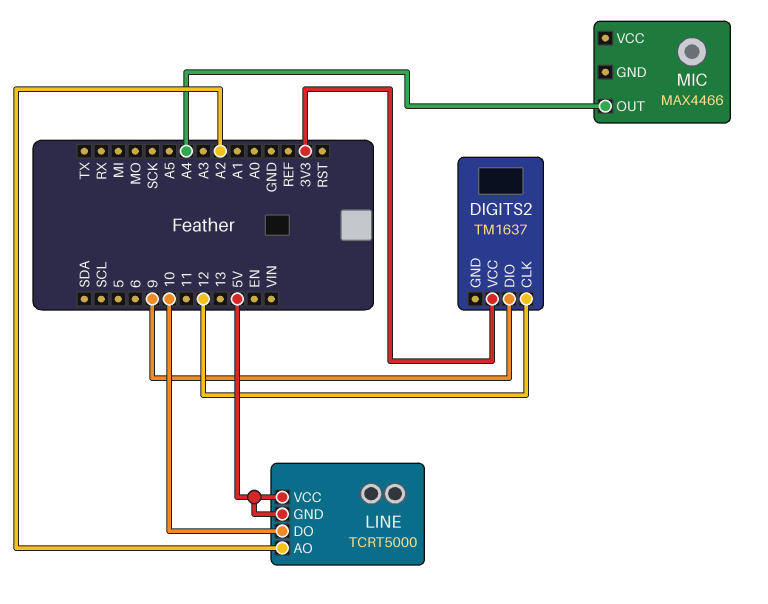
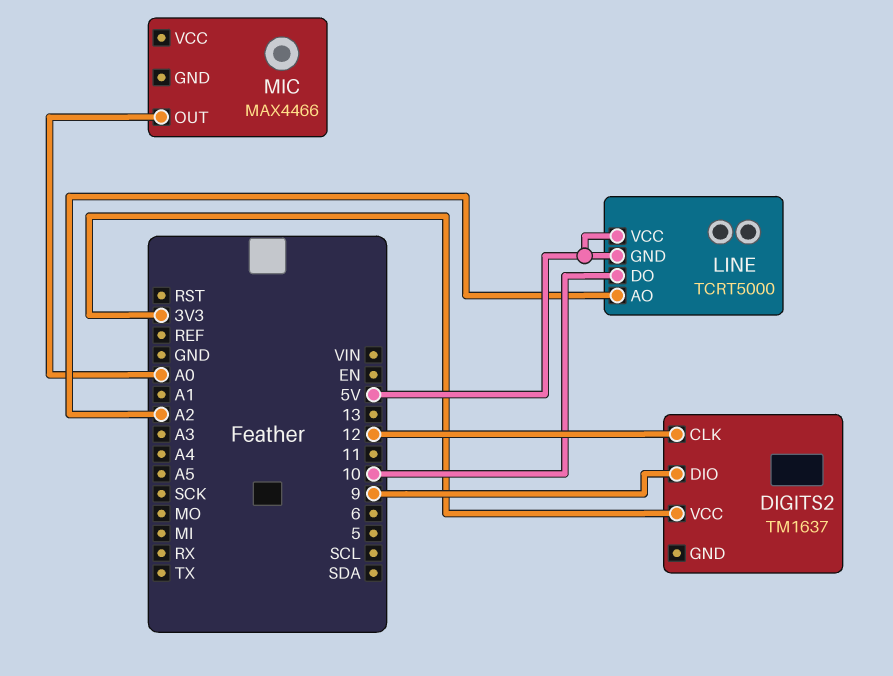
MIC pin OUT: A4 -> A0

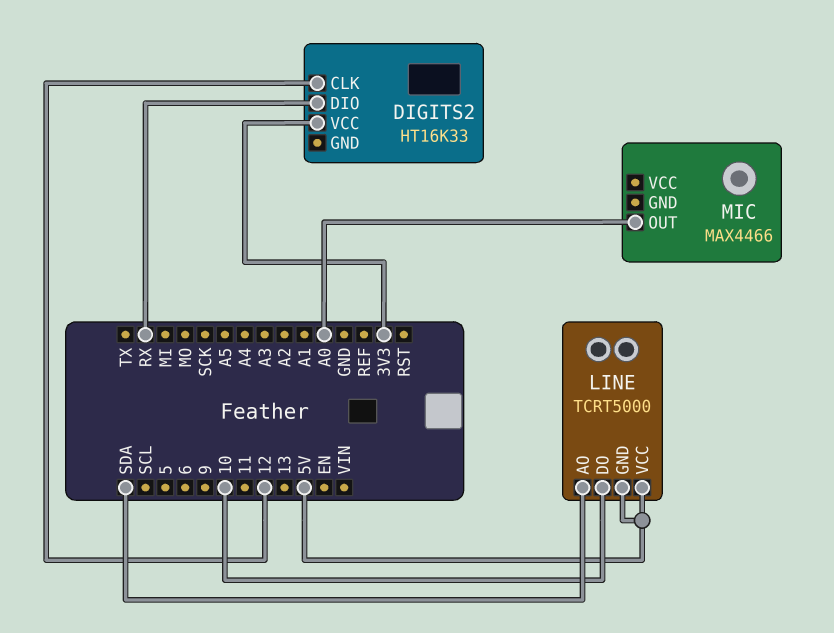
DIGITS2: TM1637 -> HT16K33
DIGITS2 pin DIO: 9 -> RX
LINE pin AO: A2 -> SDA

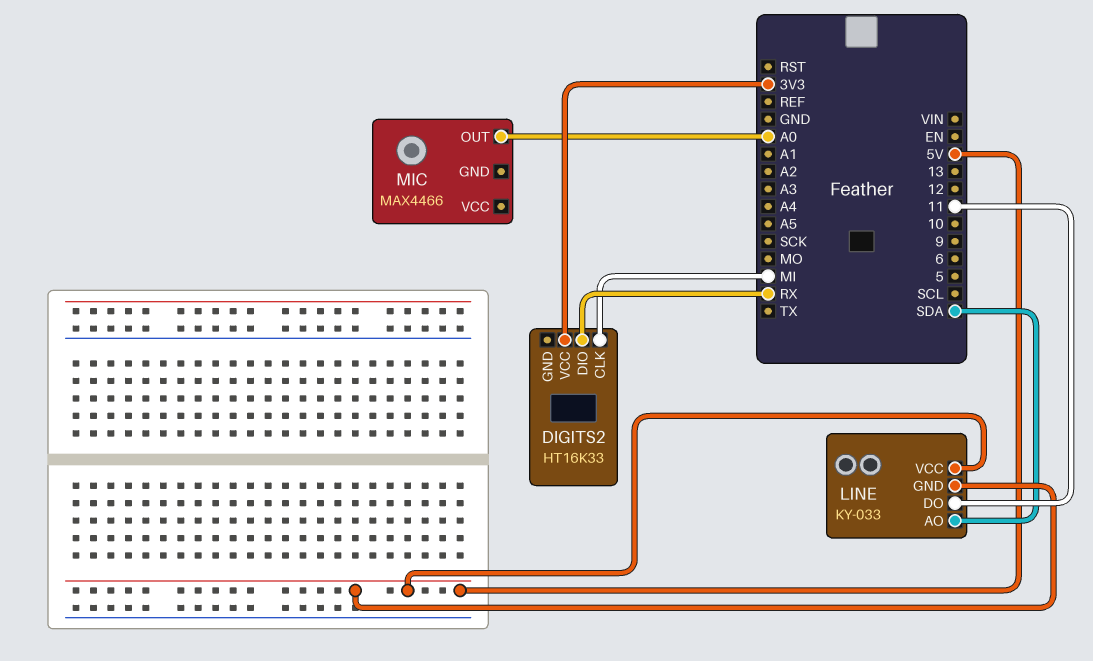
DIGITS2 pin CLK: 12 -> MI
LINE: TCRT5000 -> KY-033
LINE pin DO: 10 -> 11

